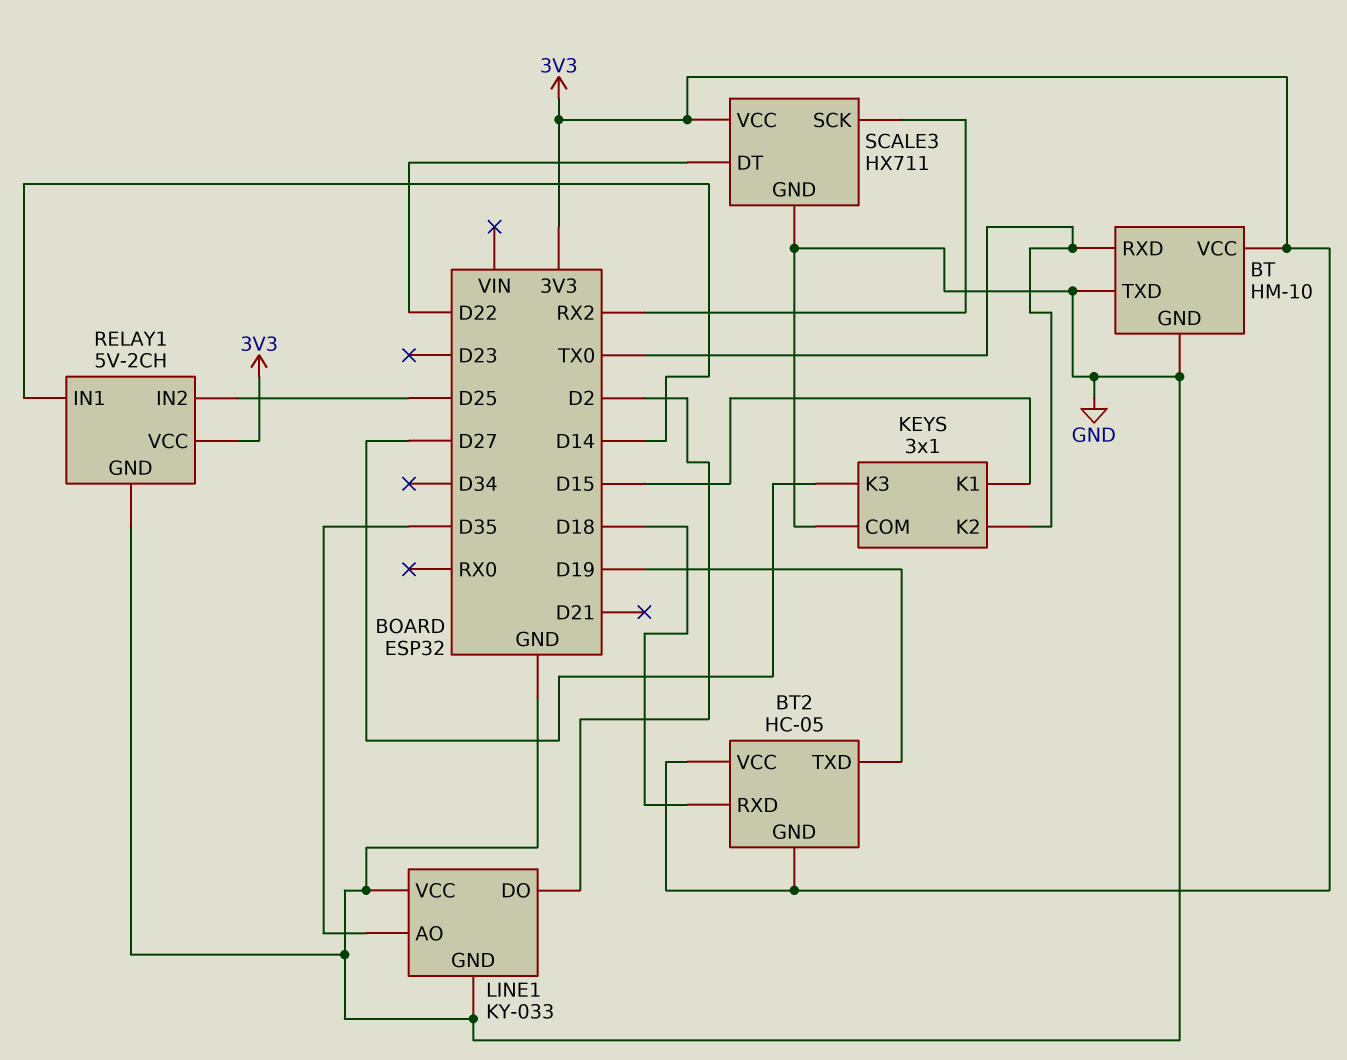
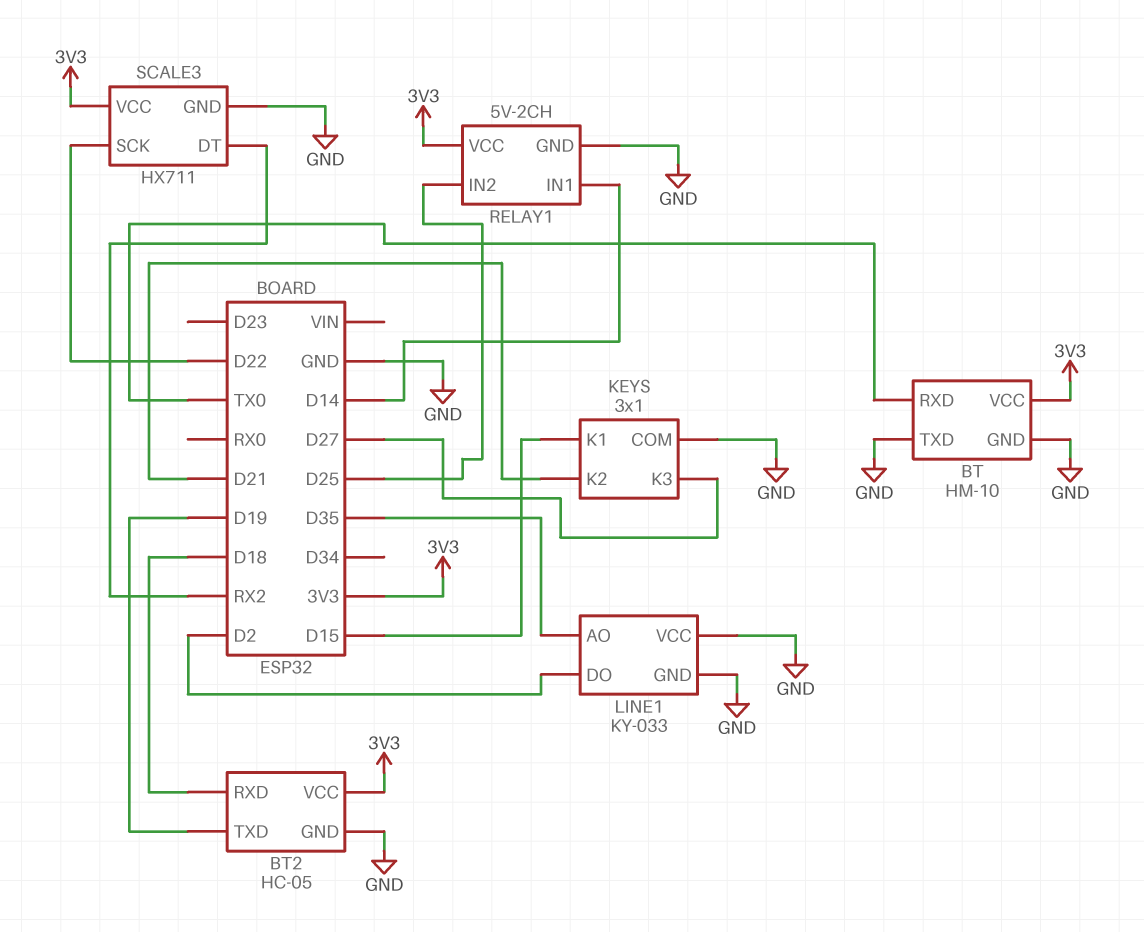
BT2 pin GND: 3V3 -> GND
KEYS pin K2: TX0 -> D21
SCALE3 pin DT: D22 -> RX2
SCALE3 pin SCK: RX2 -> D22

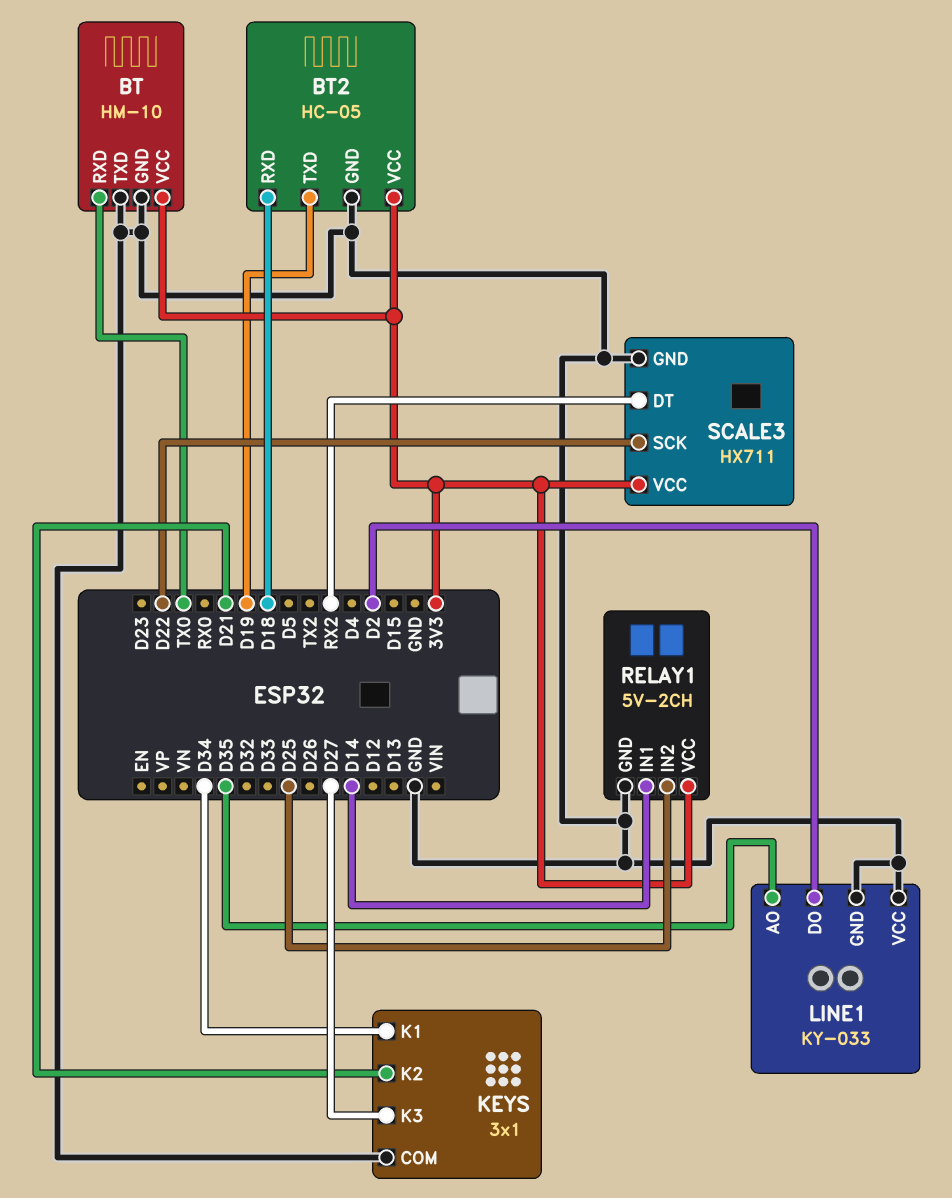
KEYS pin K1: D15 -> D34

